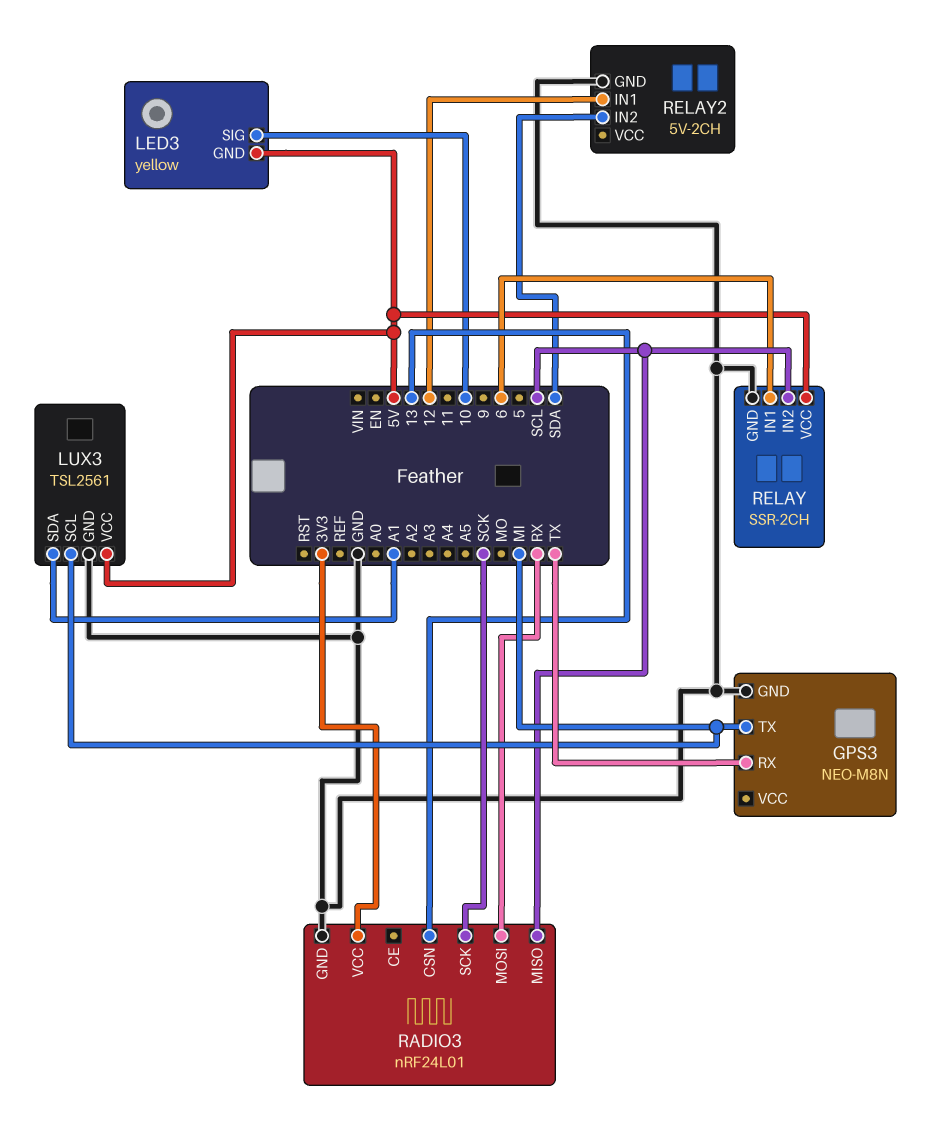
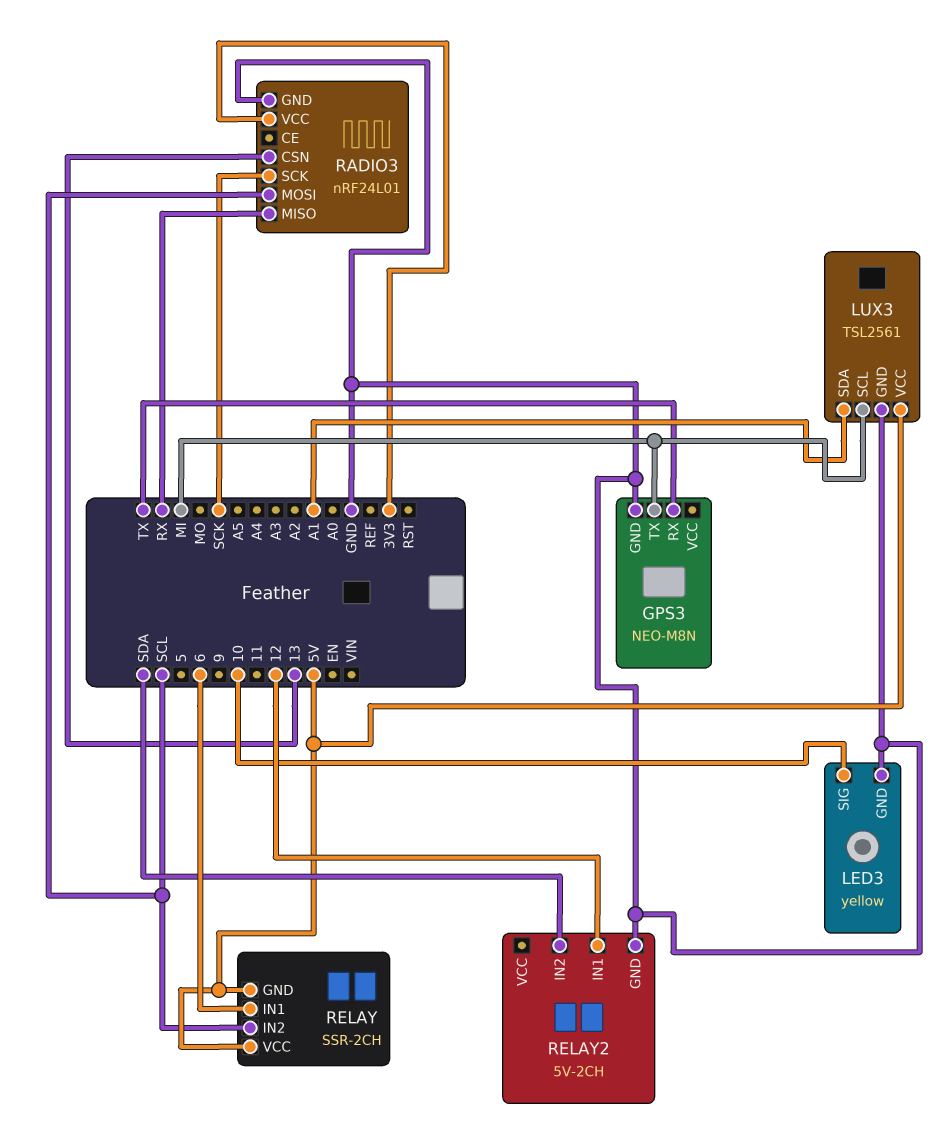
LED3 pin GND: 5V -> GND
RADIO3 pin MISO: SCL -> RX
RADIO3 pin MOSI: RX -> SCL
RELAY pin GND: GND -> 5V

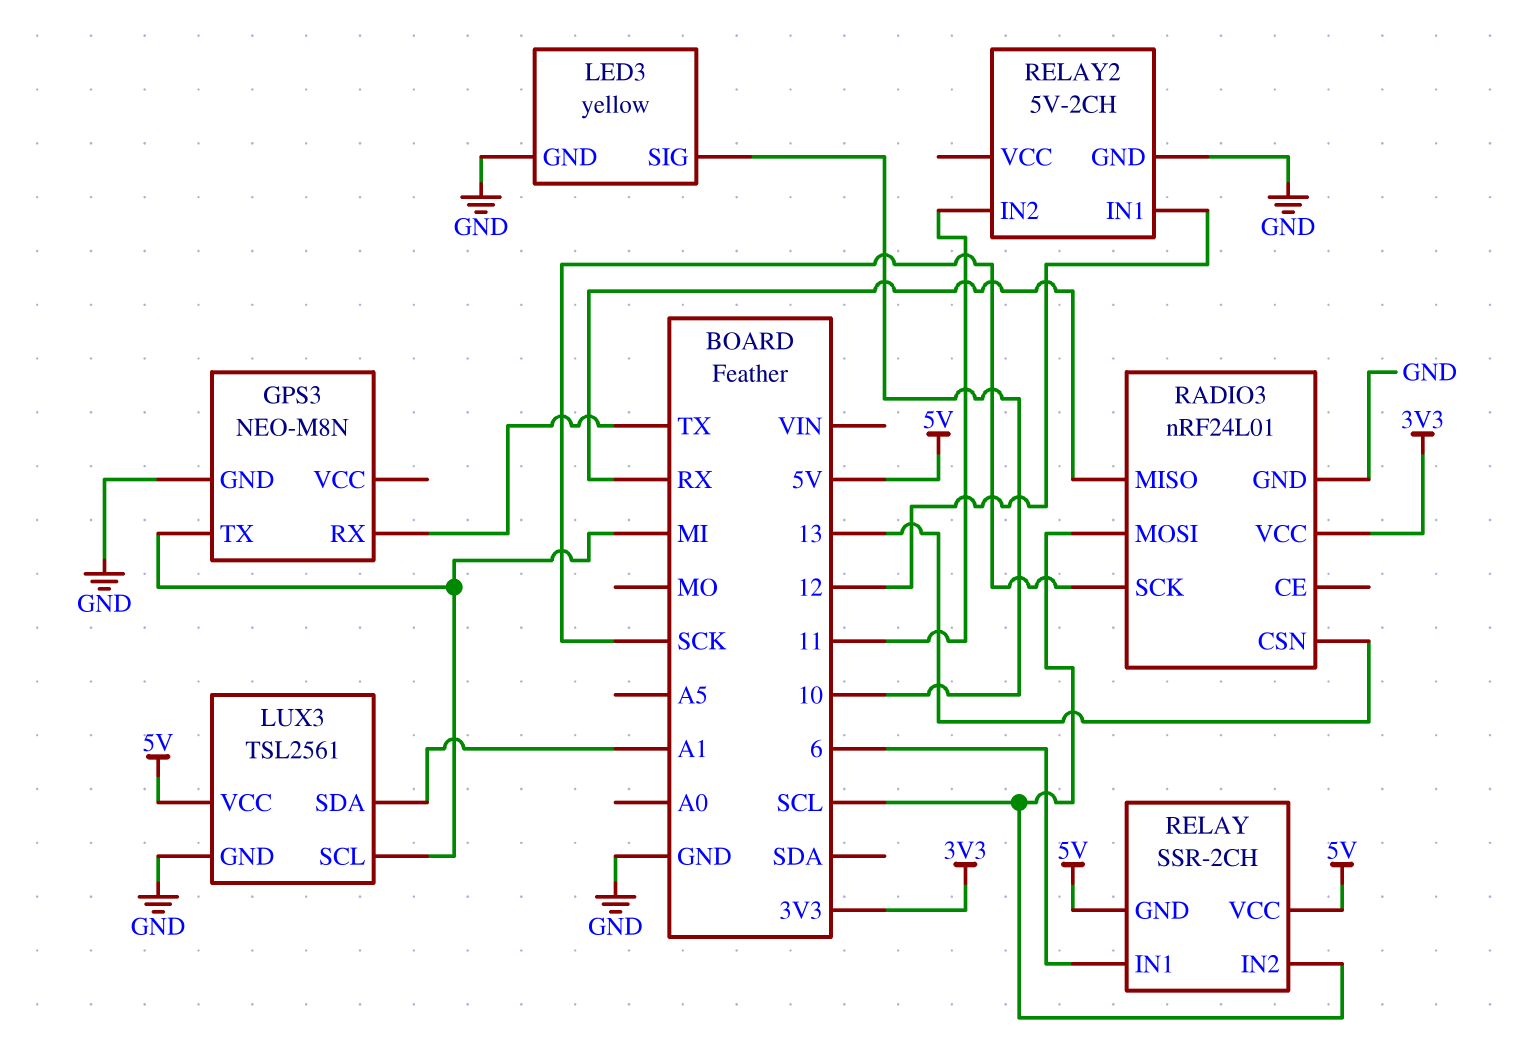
RELAY2 pin IN2: SDA -> 11

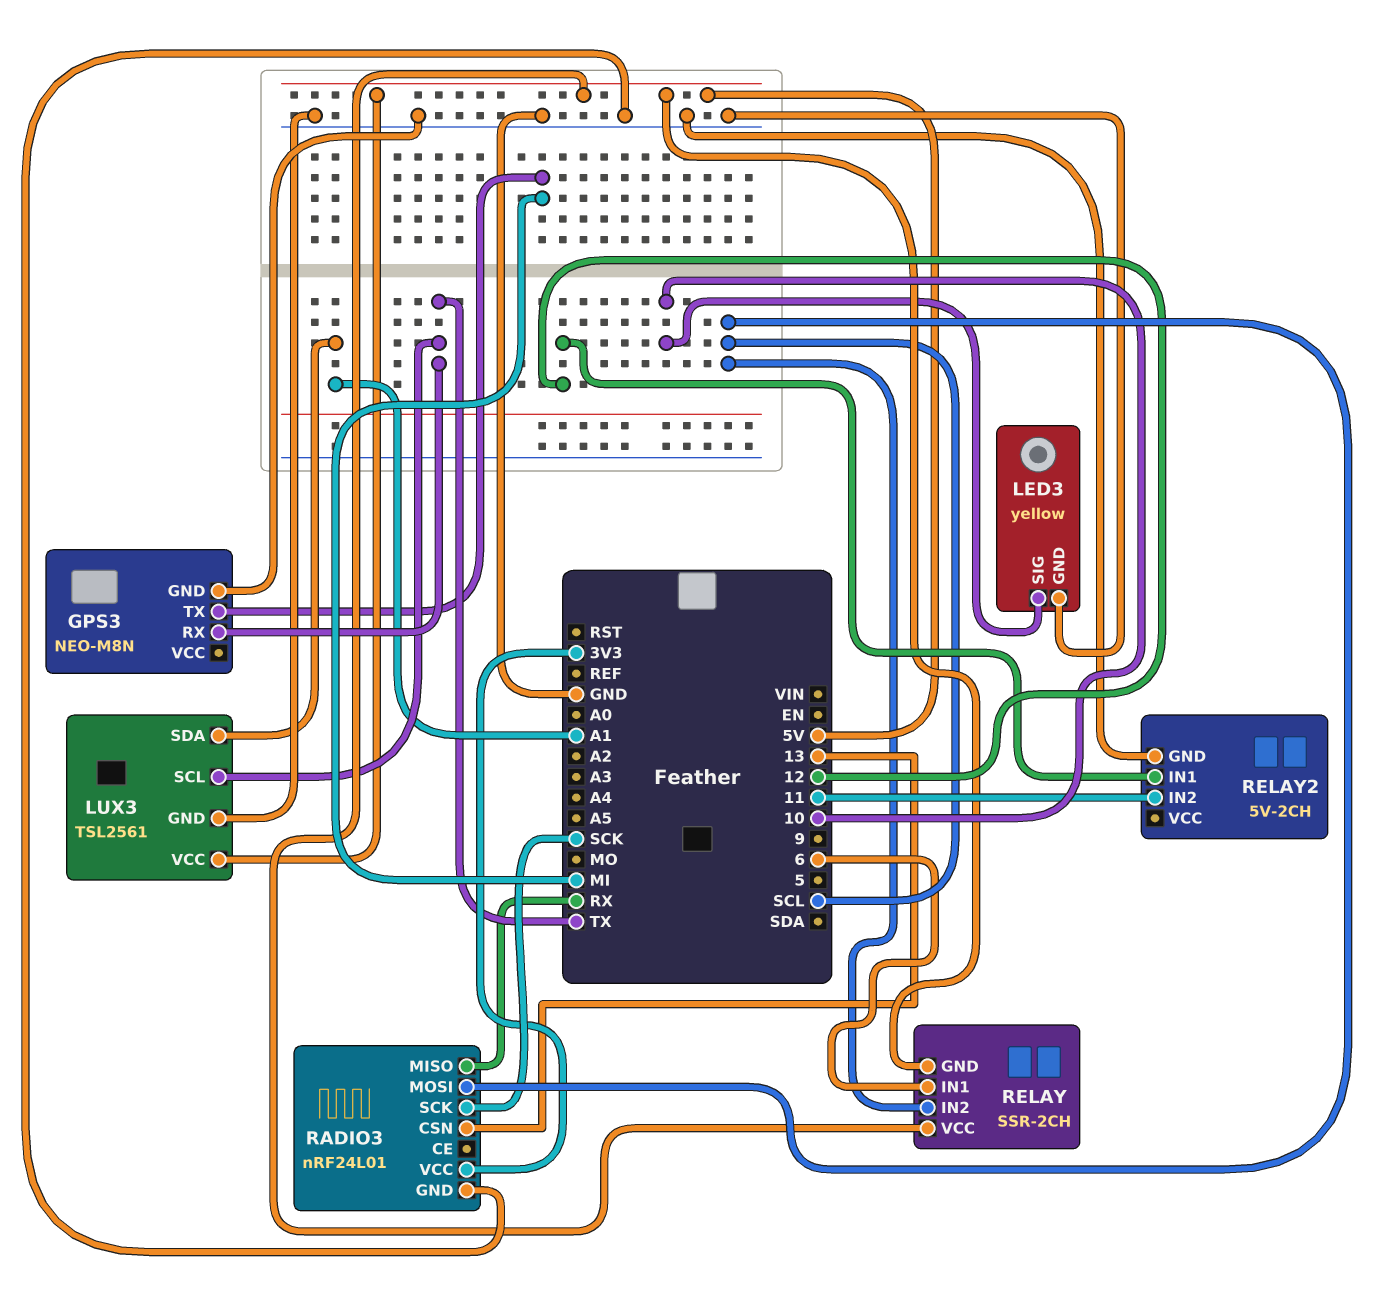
LUX3 pin SCL: MI -> TX

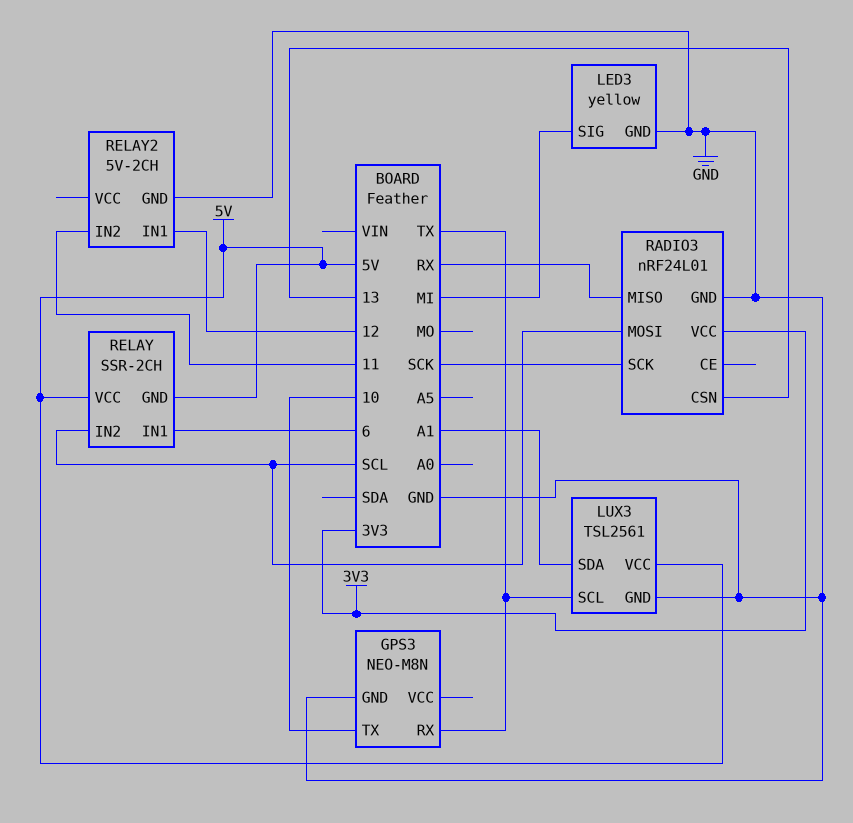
GPS3 pin TX: MI -> 10
LED3 pin SIG: 10 -> MI

